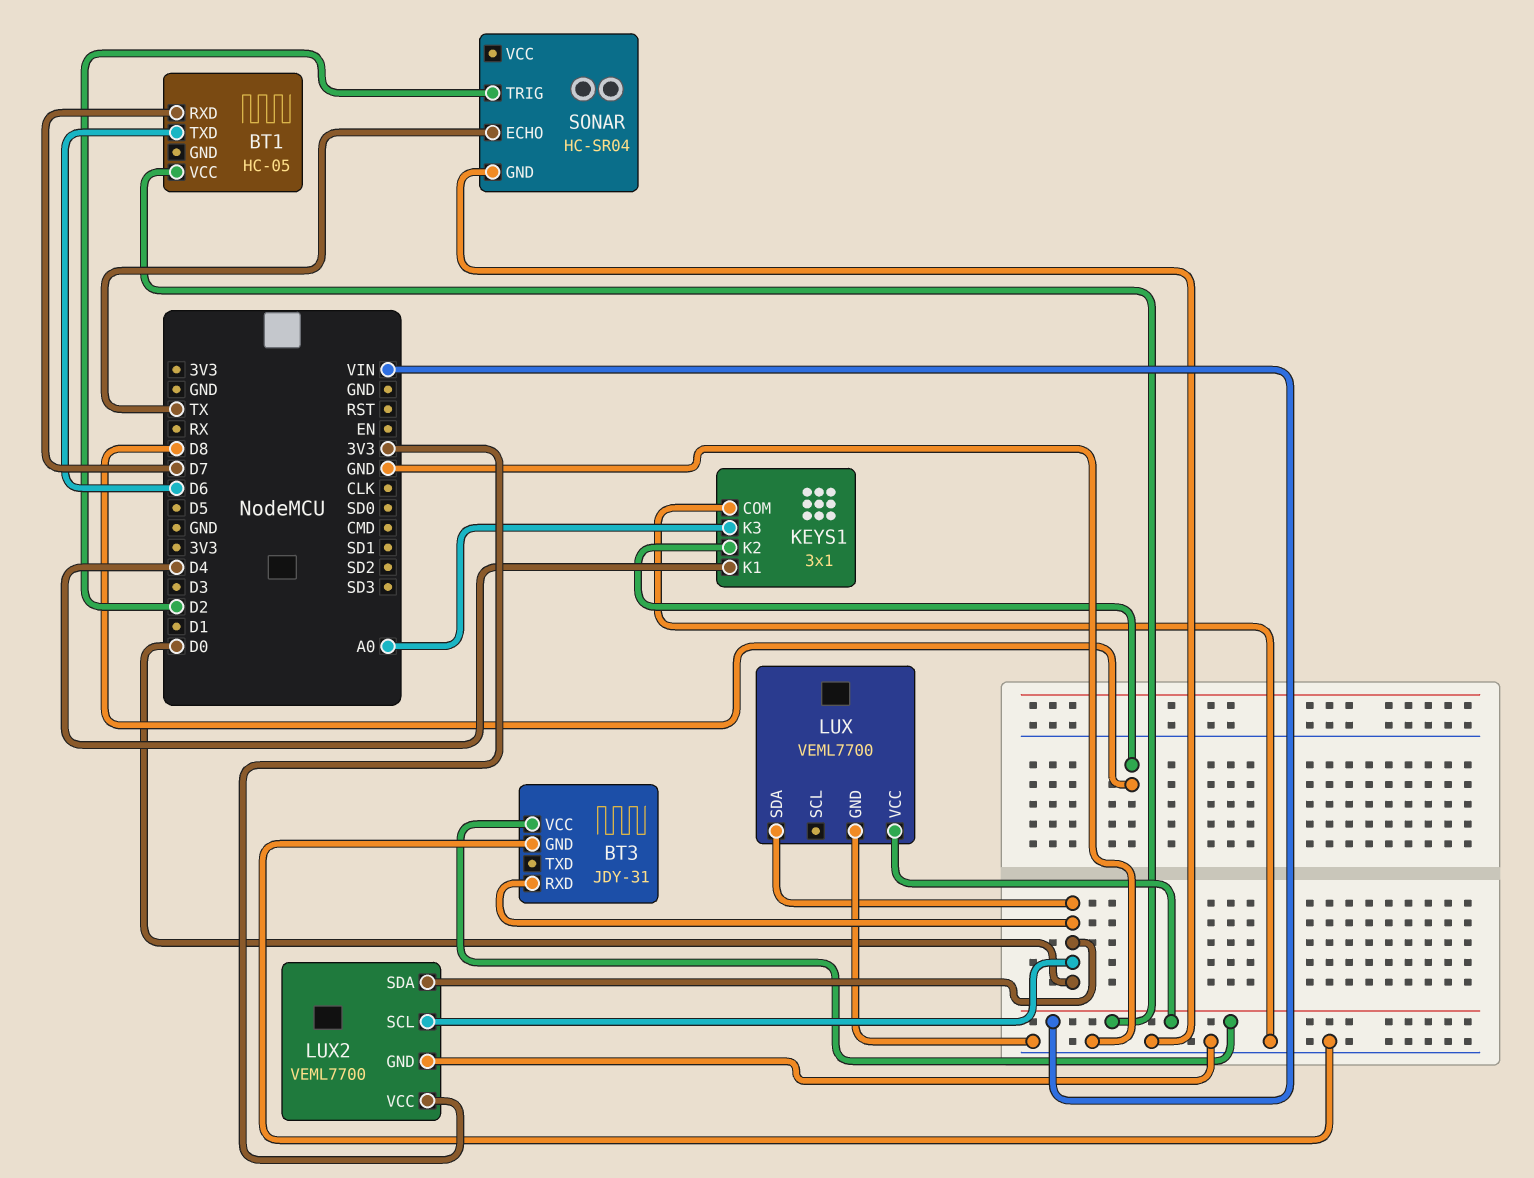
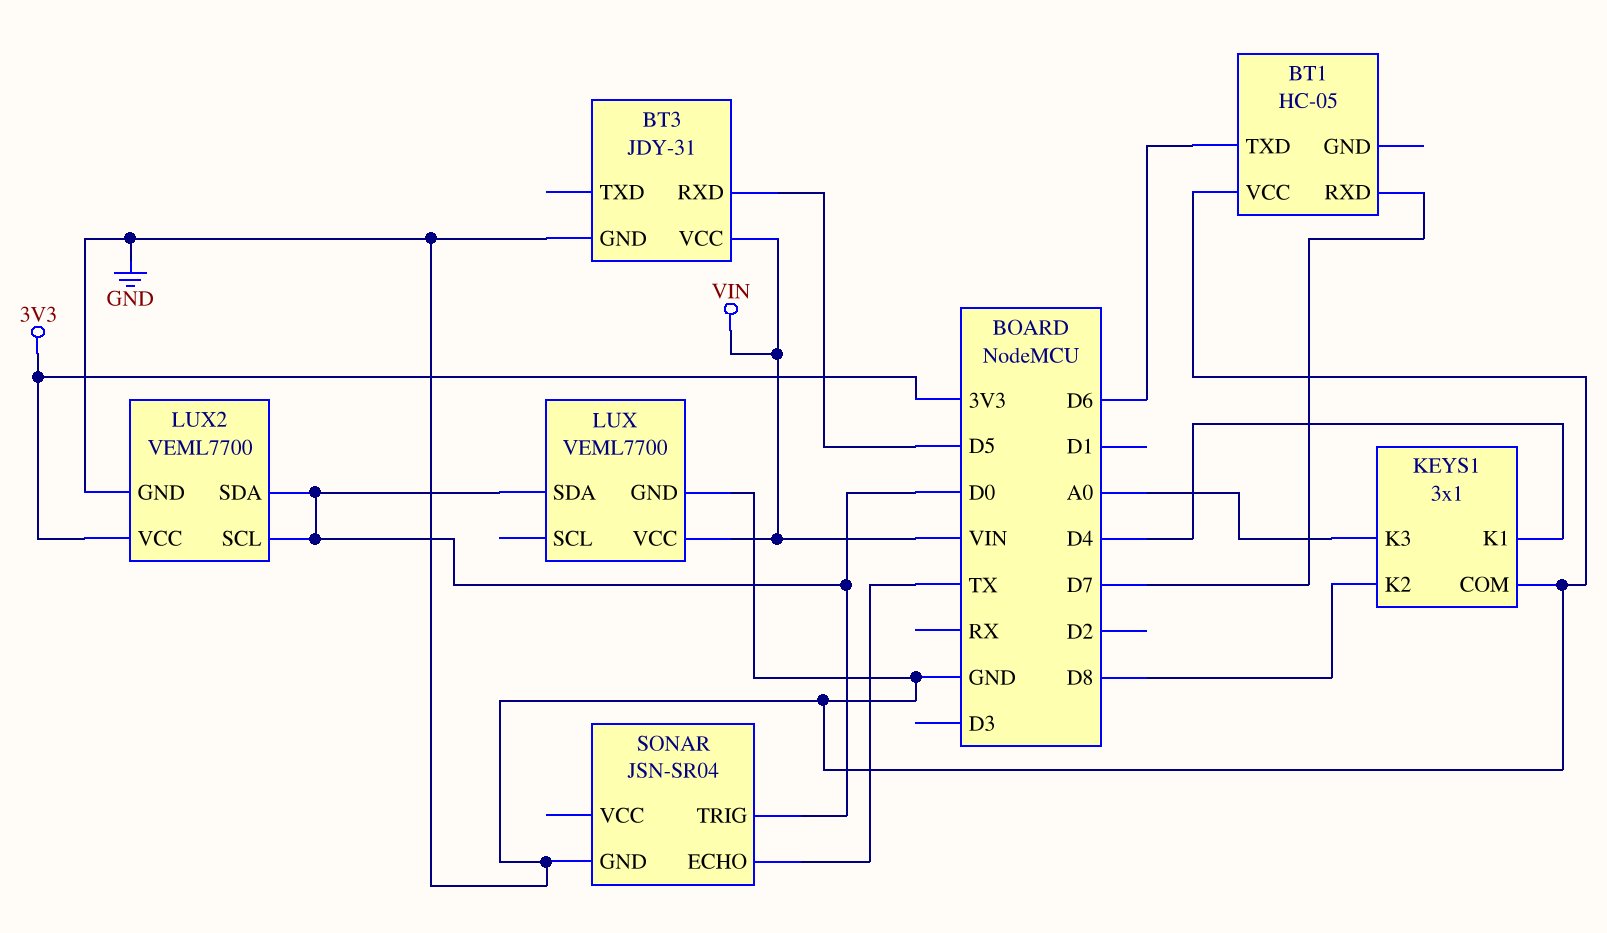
BT1 pin VCC: VIN -> GND
BT3 pin RXD: D0 -> D5
SONAR: HC-SR04 -> JSN-SR04
SONAR pin TRIG: D2 -> D0

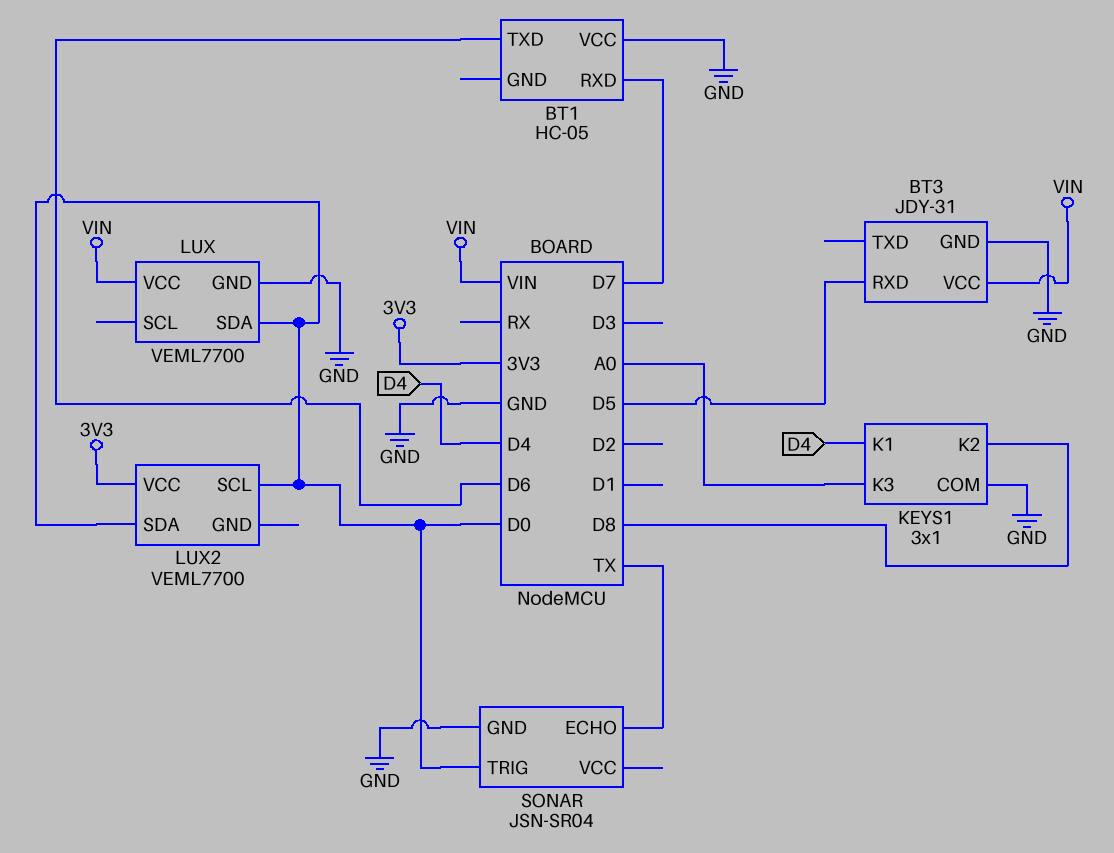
LUX2 pin GND: GND -> none

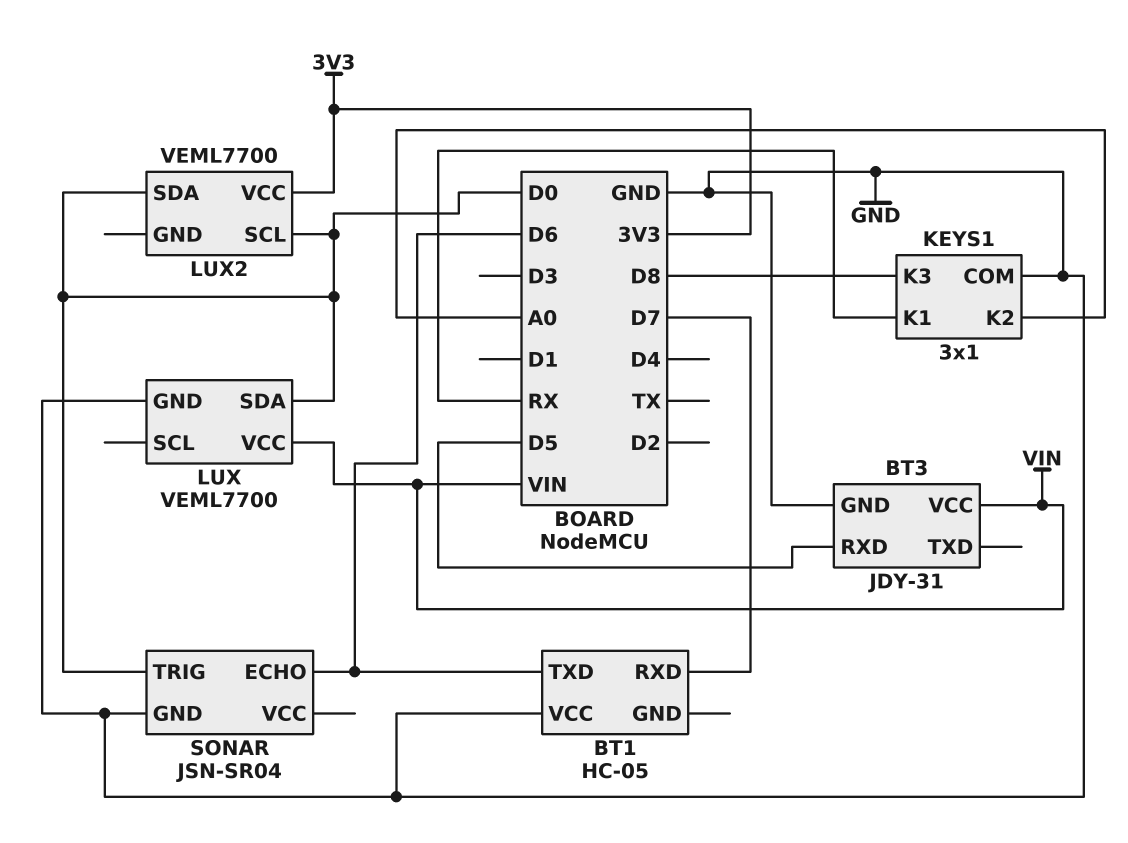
KEYS1 pin K1: D4 -> RX
KEYS1 pin K2: D8 -> A0
KEYS1 pin K3: A0 -> D8
SONAR pin ECHO: TX -> D6

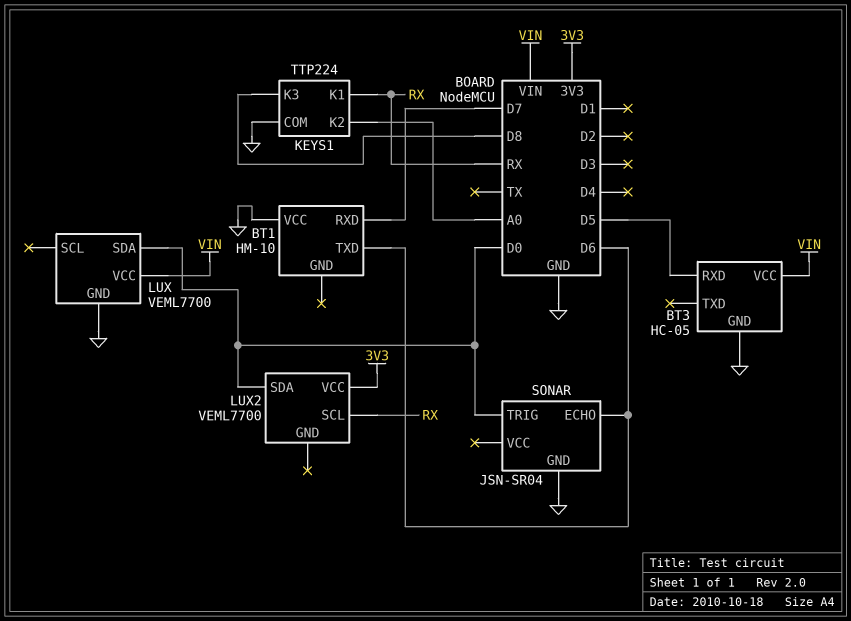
BT1: HC-05 -> HM-10
BT3: JDY-31 -> HC-05
KEYS1: 3x1 -> TTP224
LUX2 pin SCL: D0 -> RX

